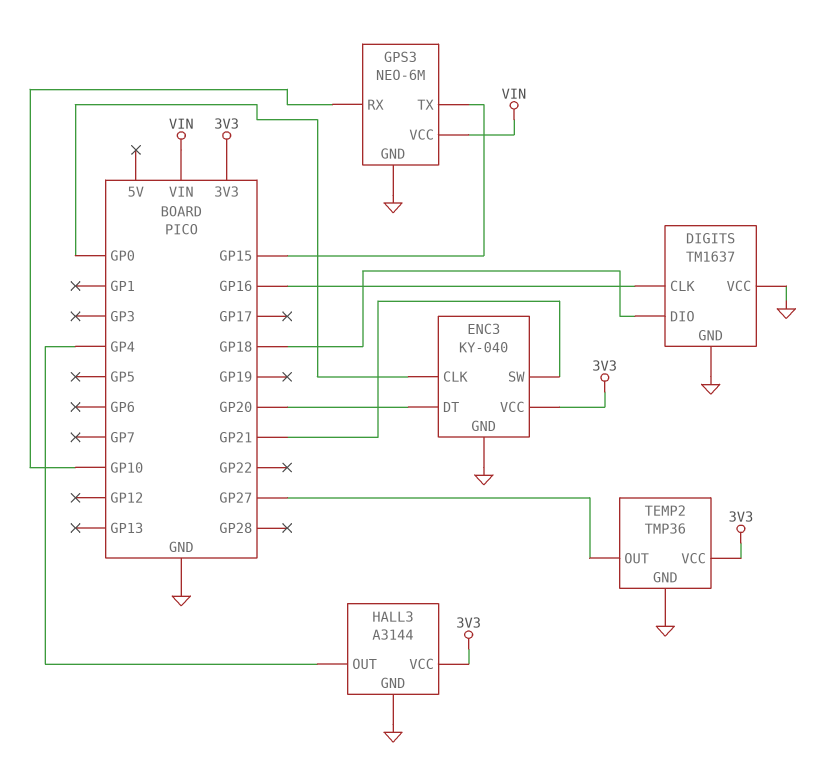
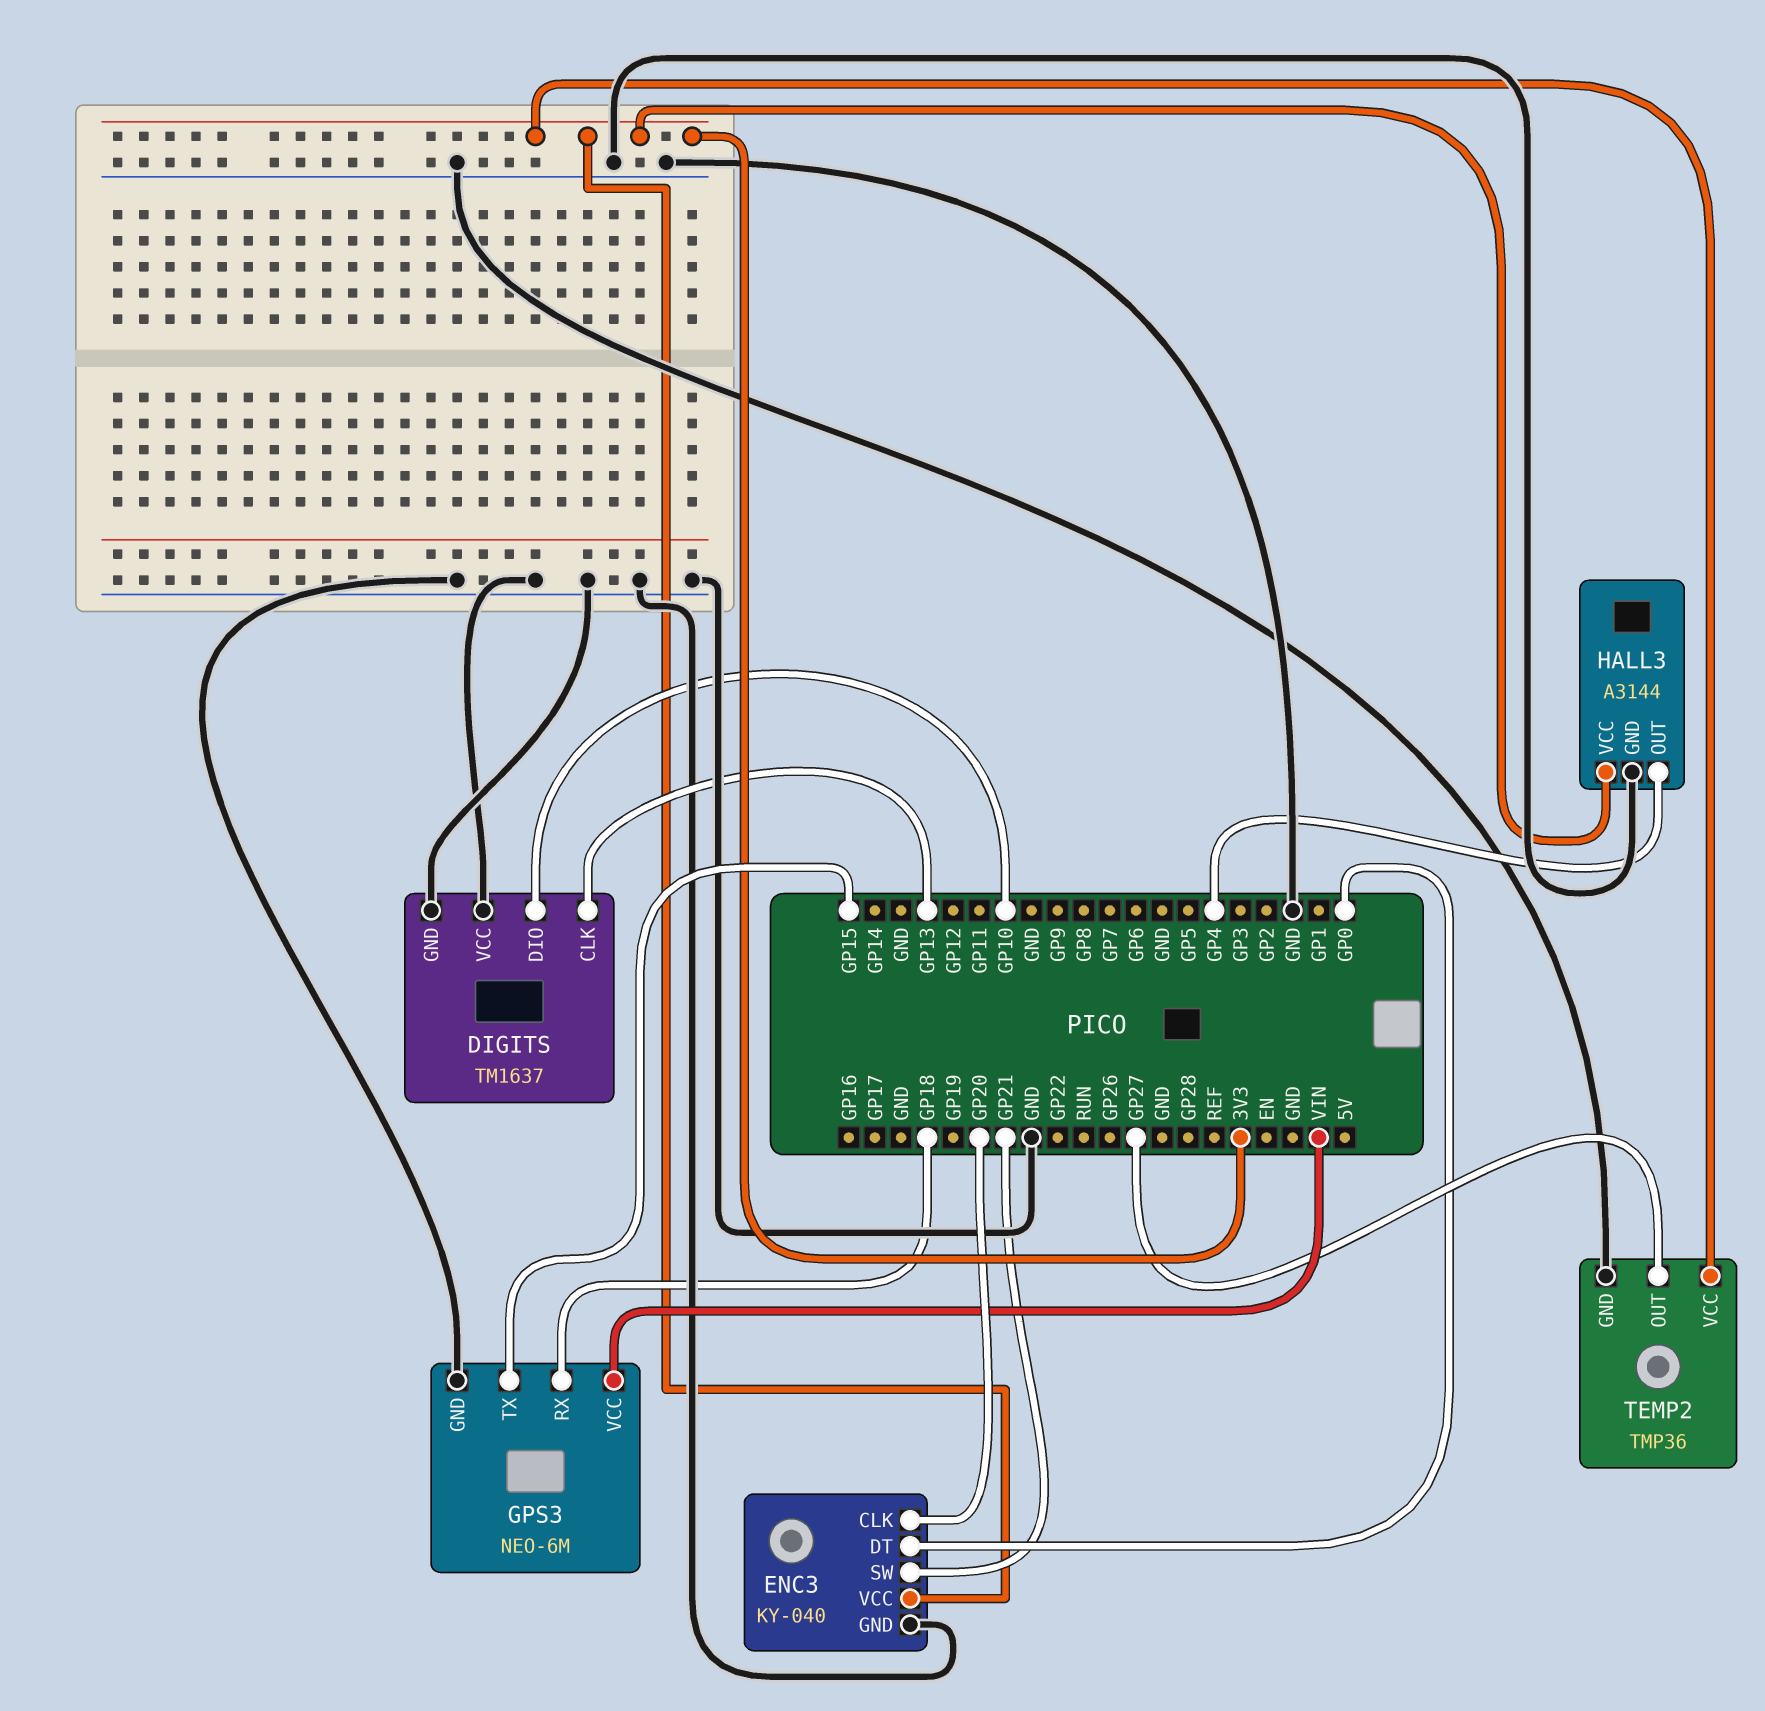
DIGITS pin CLK: GP16 -> GP13
DIGITS pin DIO: GP18 -> GP10
ENC3 pin CLK: GP0 -> GP20
ENC3 pin DT: GP20 -> GP0
GPS3 pin RX: GP10 -> GP18

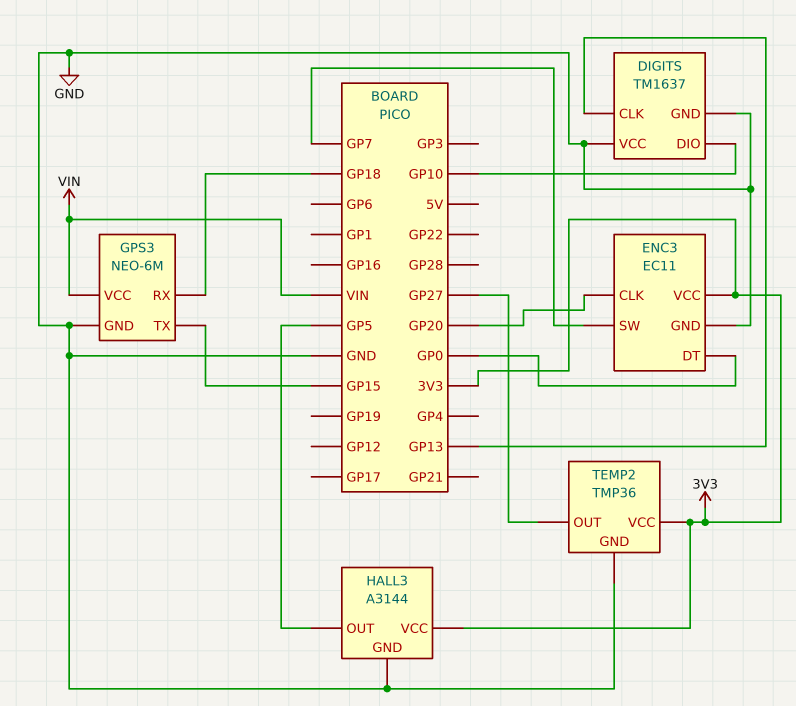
ENC3: KY-040 -> EC11
ENC3 pin SW: GP21 -> GP7
HALL3 pin OUT: GP4 -> GP5

